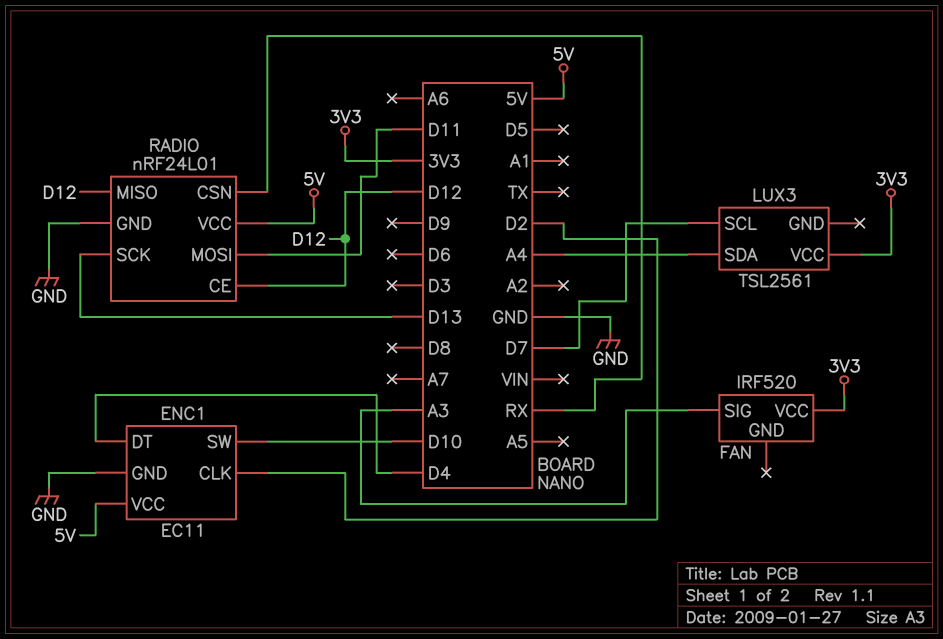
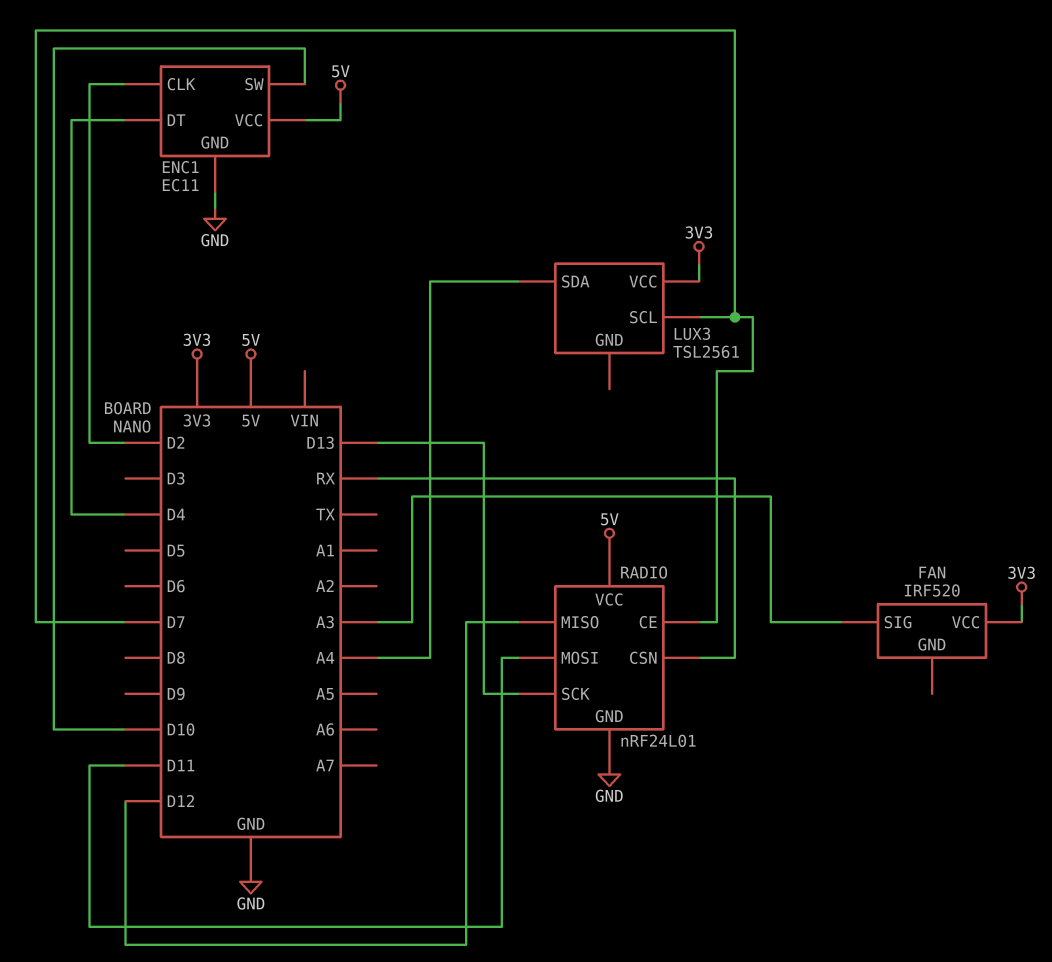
RADIO pin CE: D12 -> D7

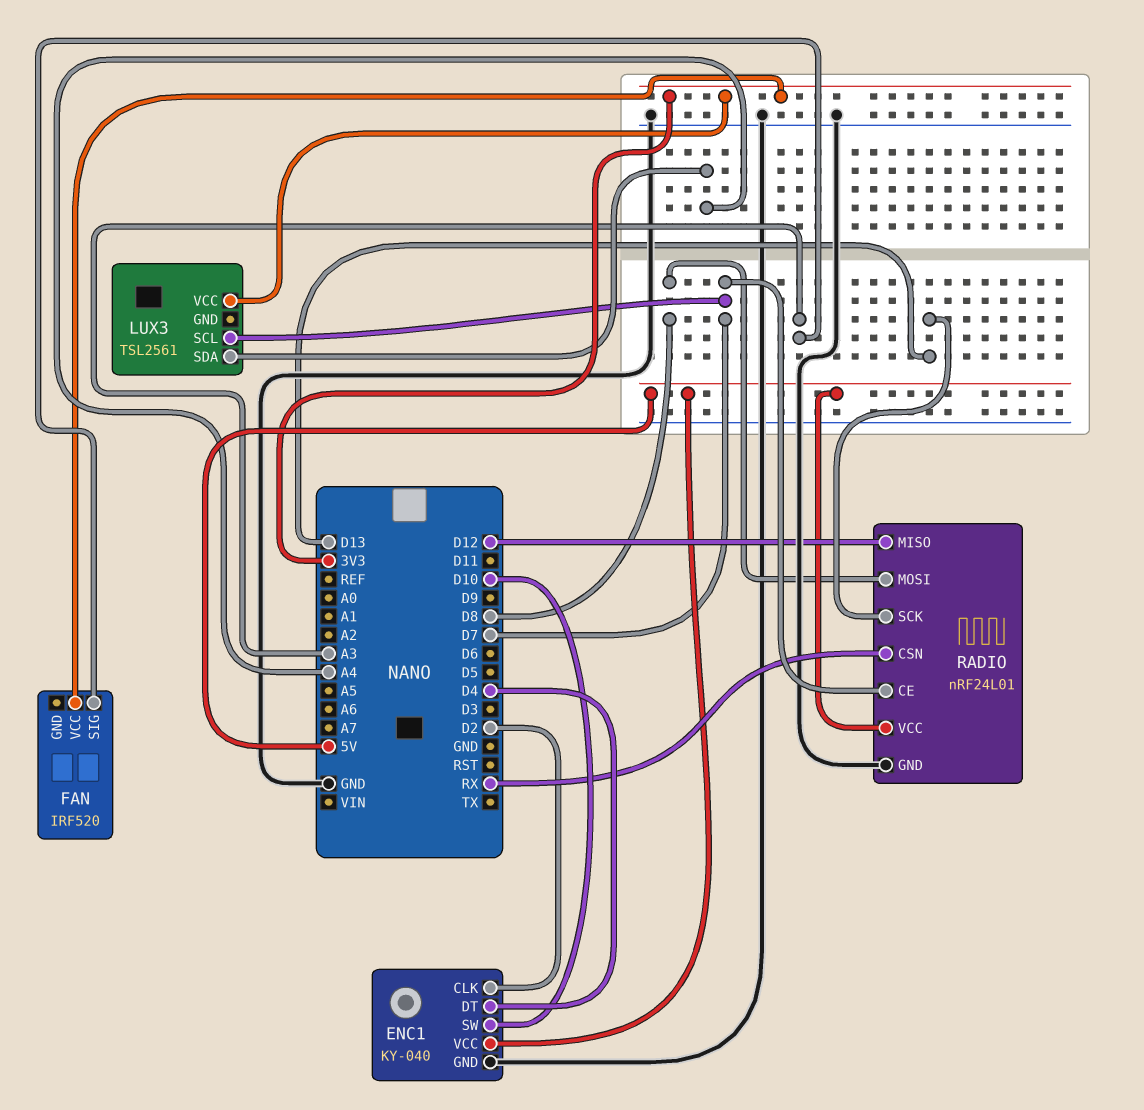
ENC1: EC11 -> KY-040
RADIO pin MOSI: D11 -> D8

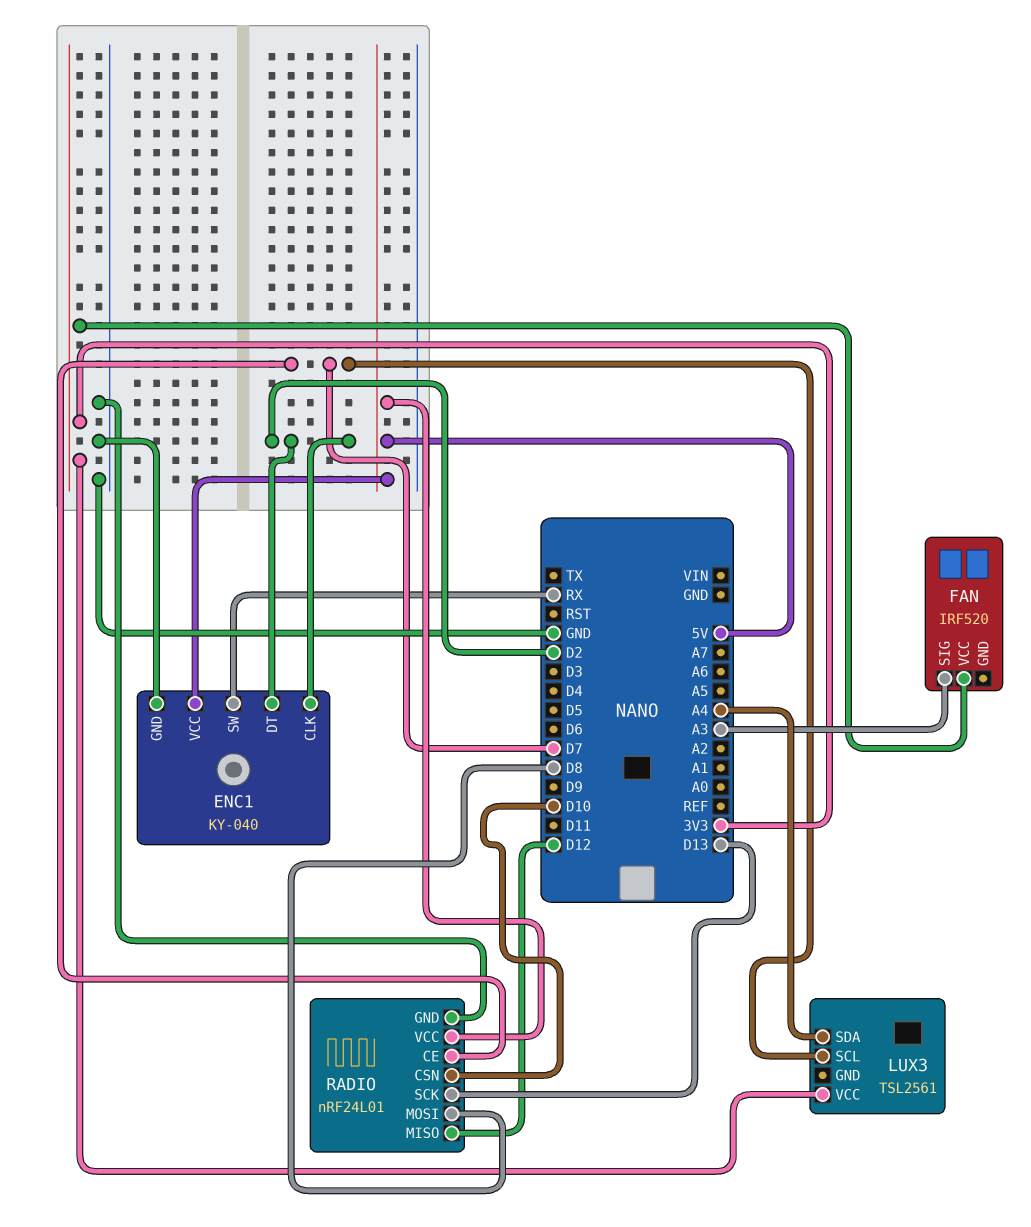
ENC1 pin DT: D4 -> D2
ENC1 pin SW: D10 -> RX
RADIO pin CSN: RX -> D10

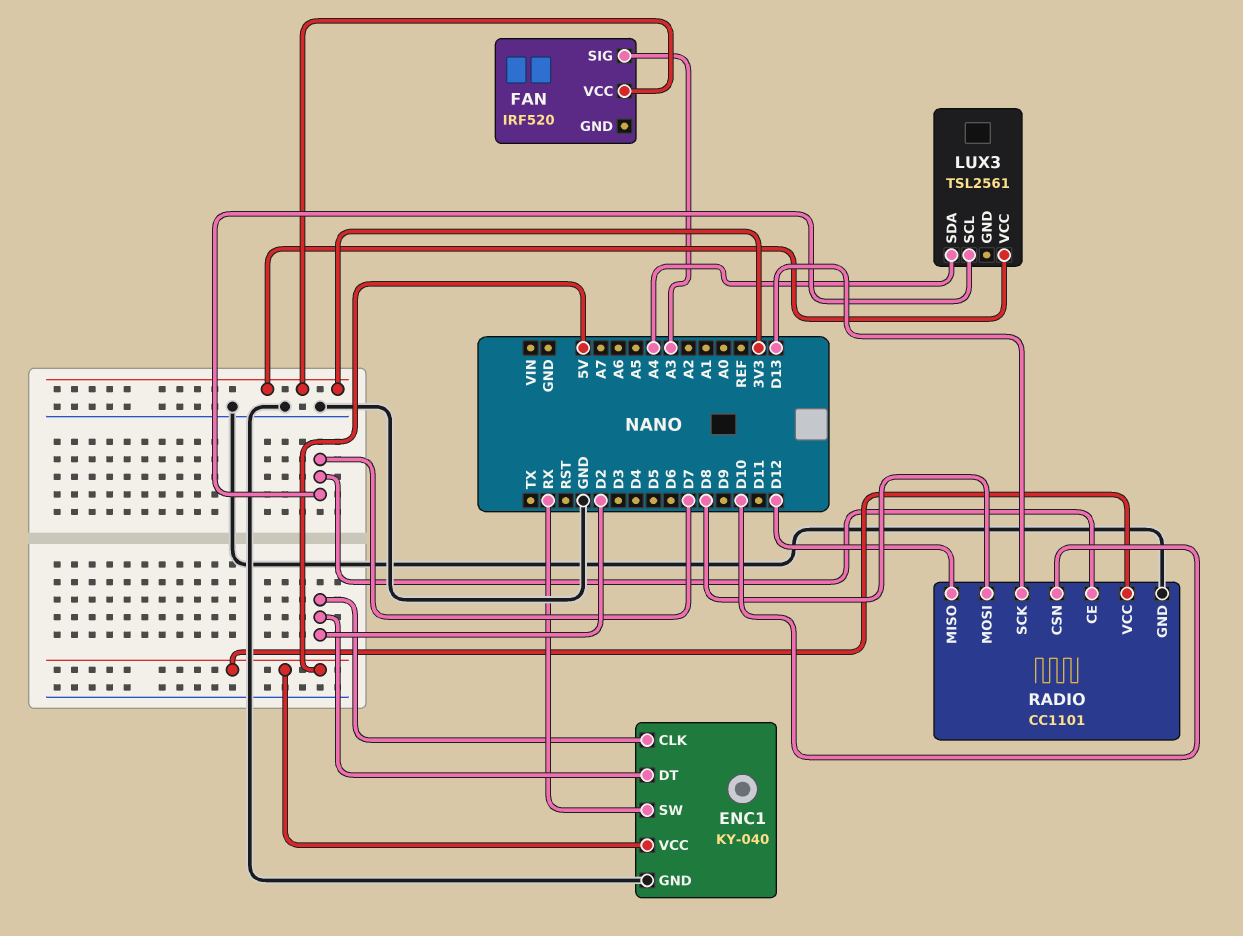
RADIO: nRF24L01 -> CC1101

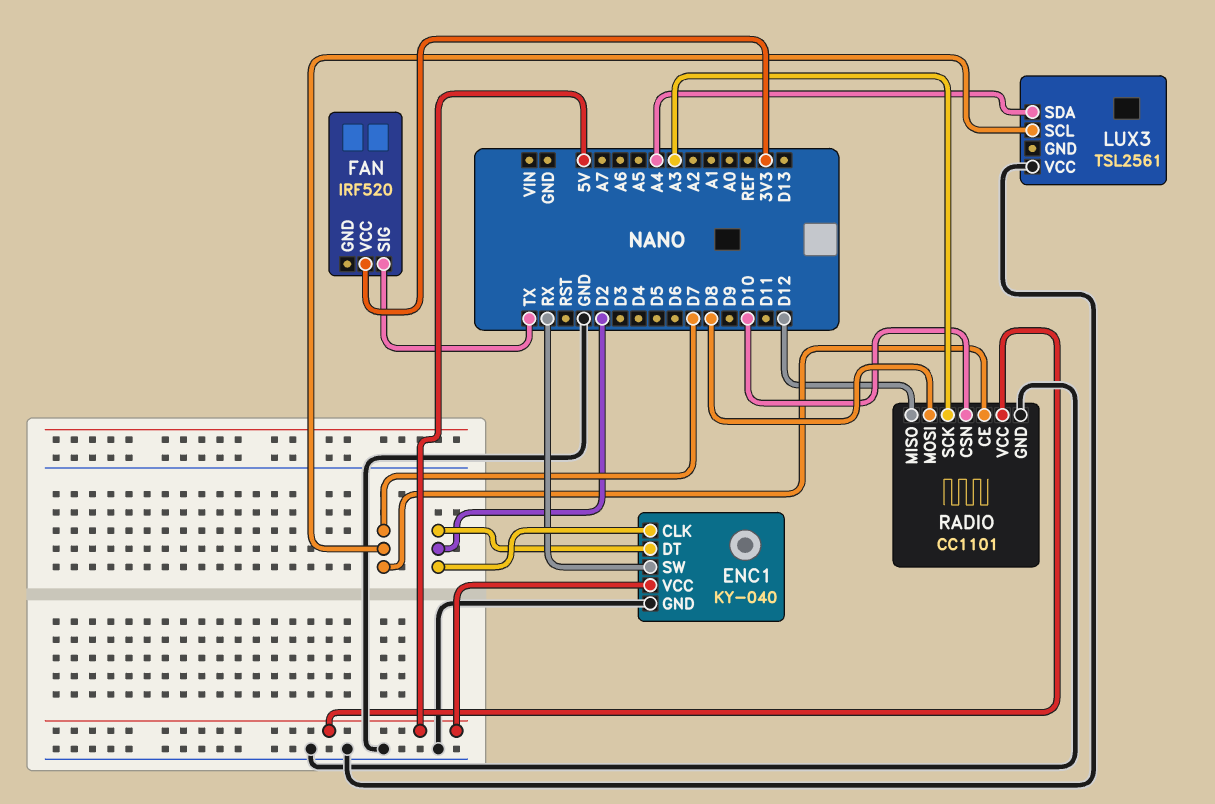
FAN pin SIG: A3 -> TX
LUX3 pin VCC: 3V3 -> GND
RADIO pin SCK: D13 -> A3

